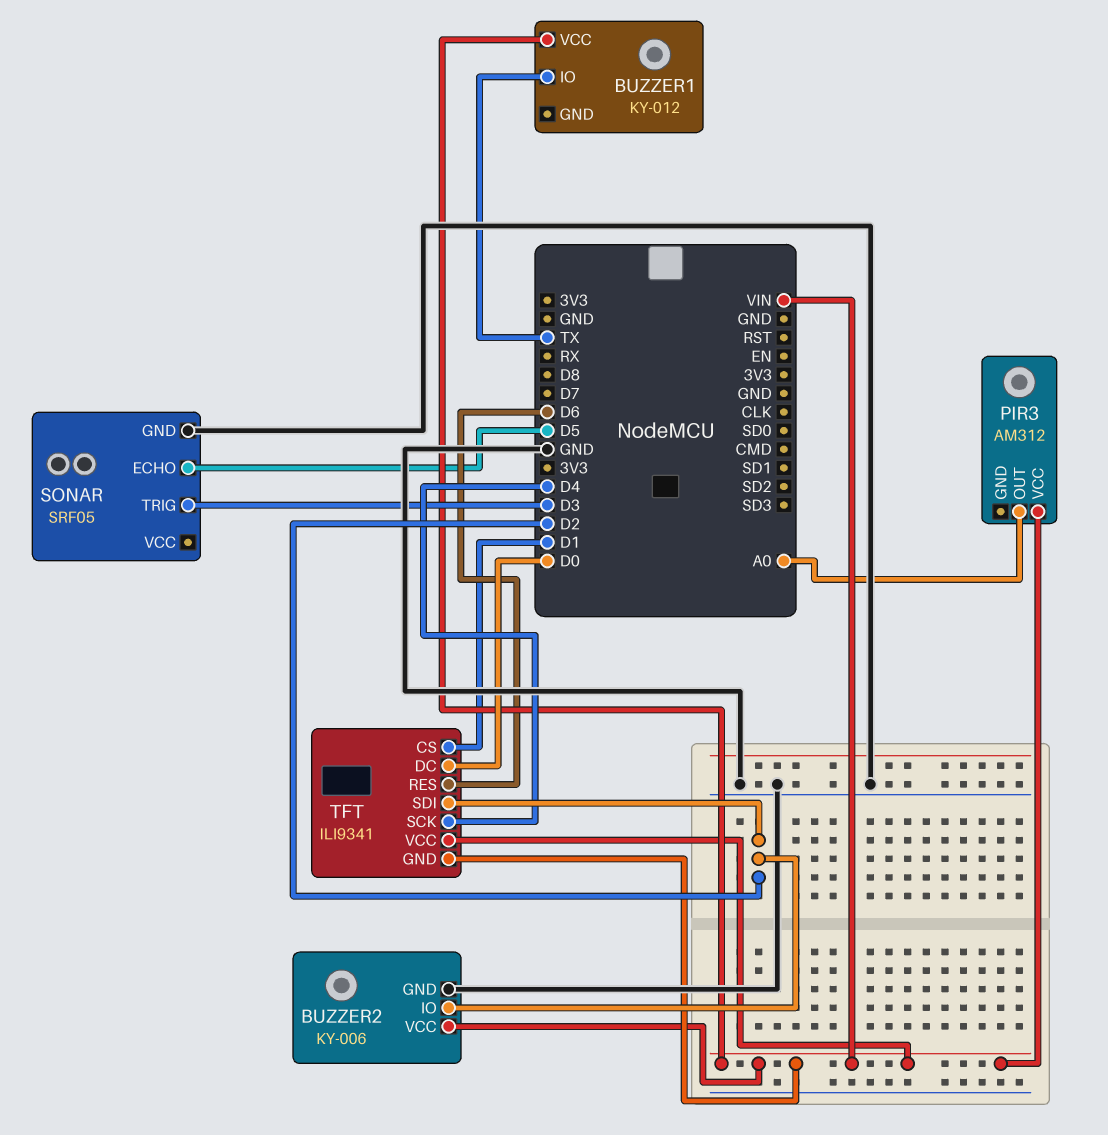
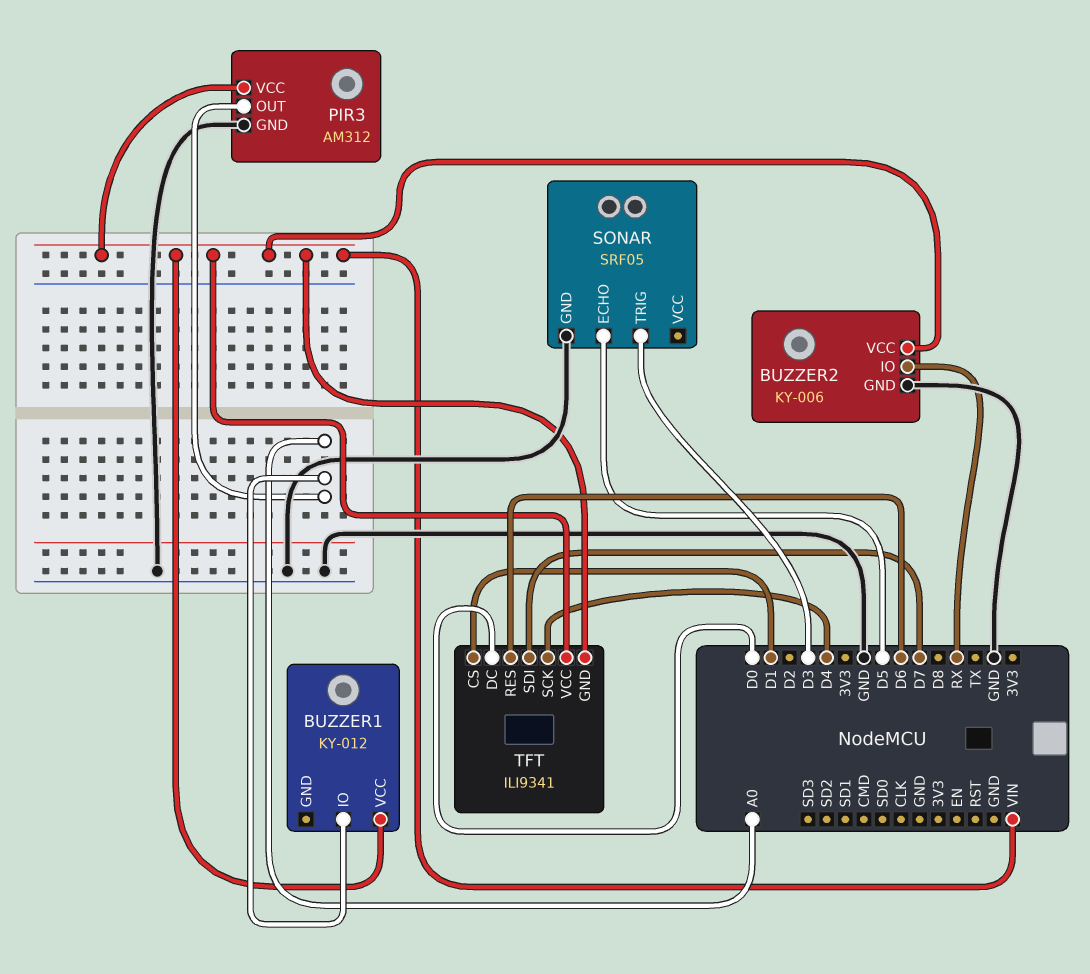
BUZZER1 pin IO: TX -> A0
BUZZER2 pin IO: D2 -> RX
PIR3 pin GND: none -> GND
TFT pin SDI: D2 -> D7

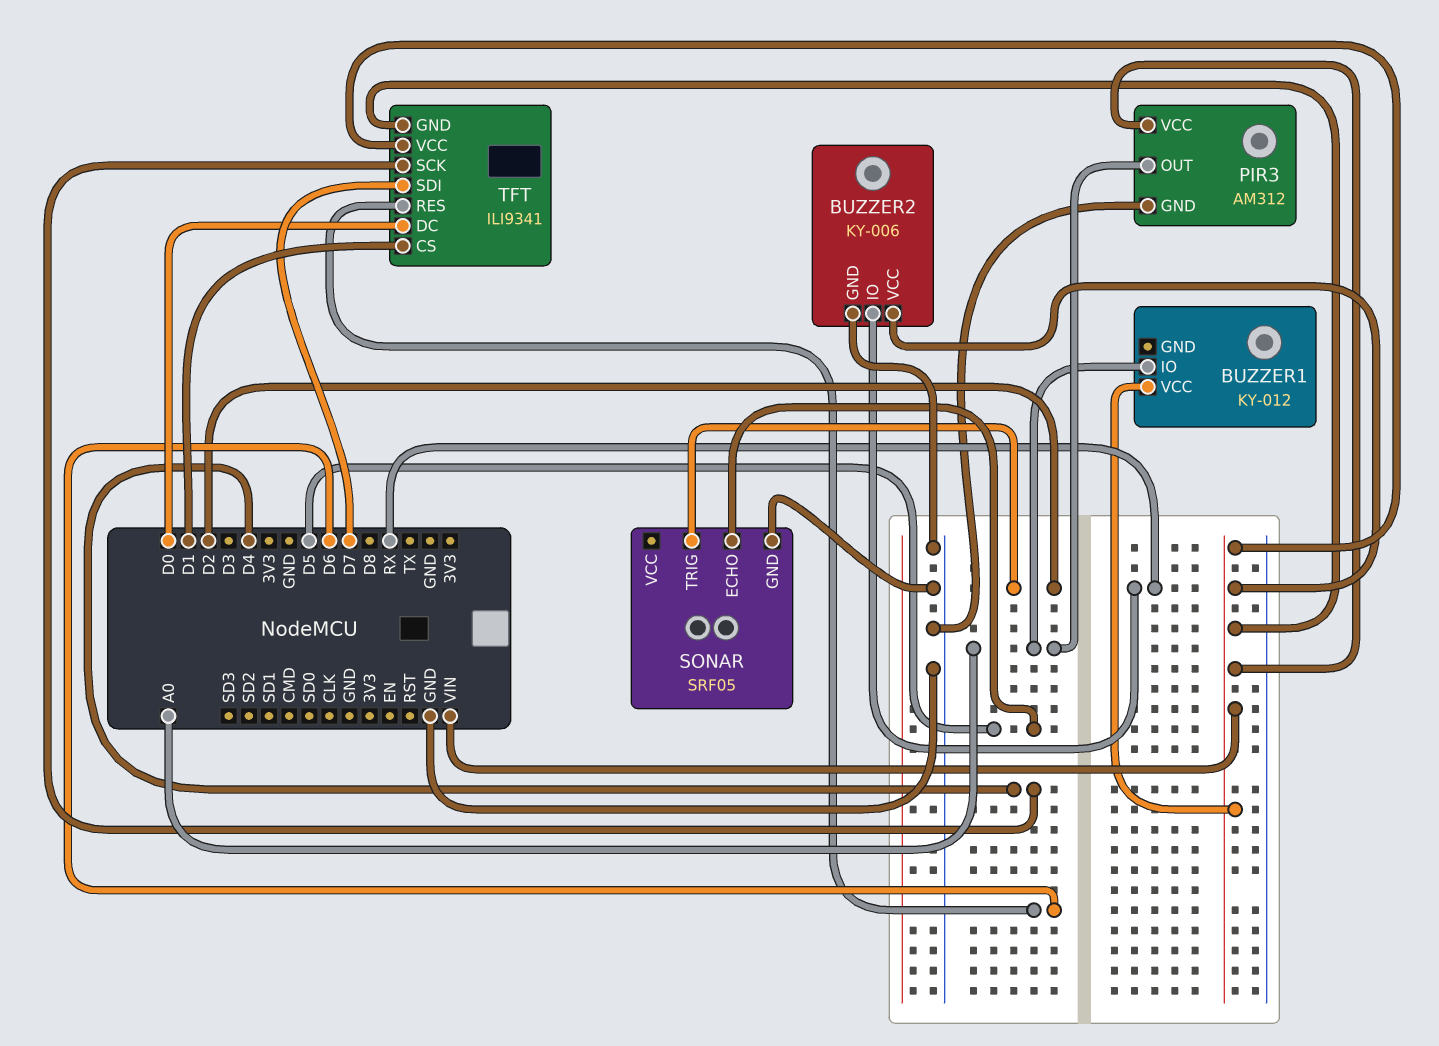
SONAR pin TRIG: D3 -> D2

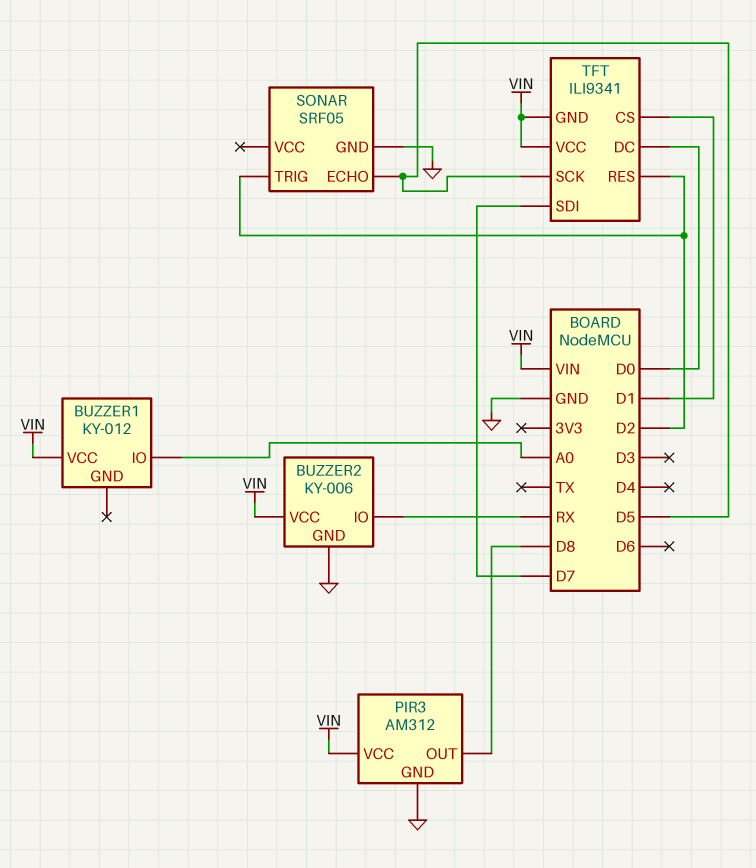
PIR3 pin OUT: A0 -> D8
TFT pin RES: D6 -> D2
TFT pin SCK: D4 -> D5

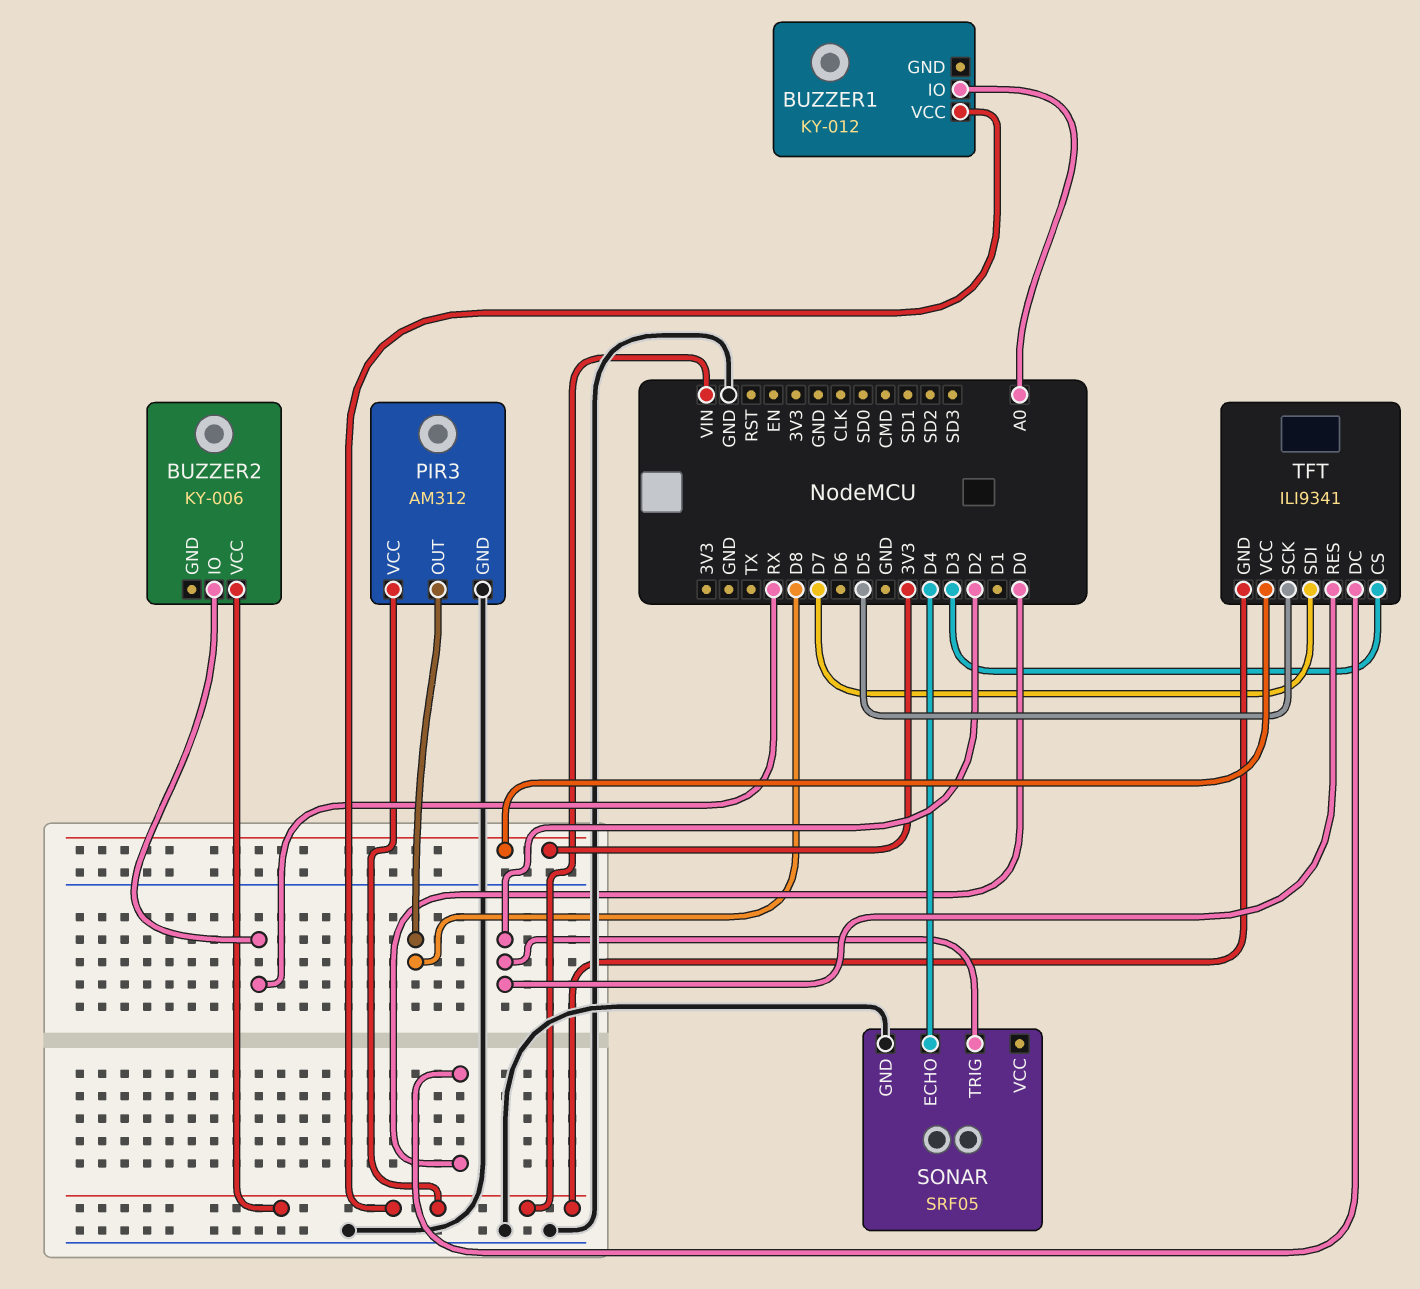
BUZZER2 pin GND: GND -> none
SONAR pin ECHO: D5 -> D4
TFT pin CS: D1 -> D3
TFT pin VCC: VIN -> 3V3

